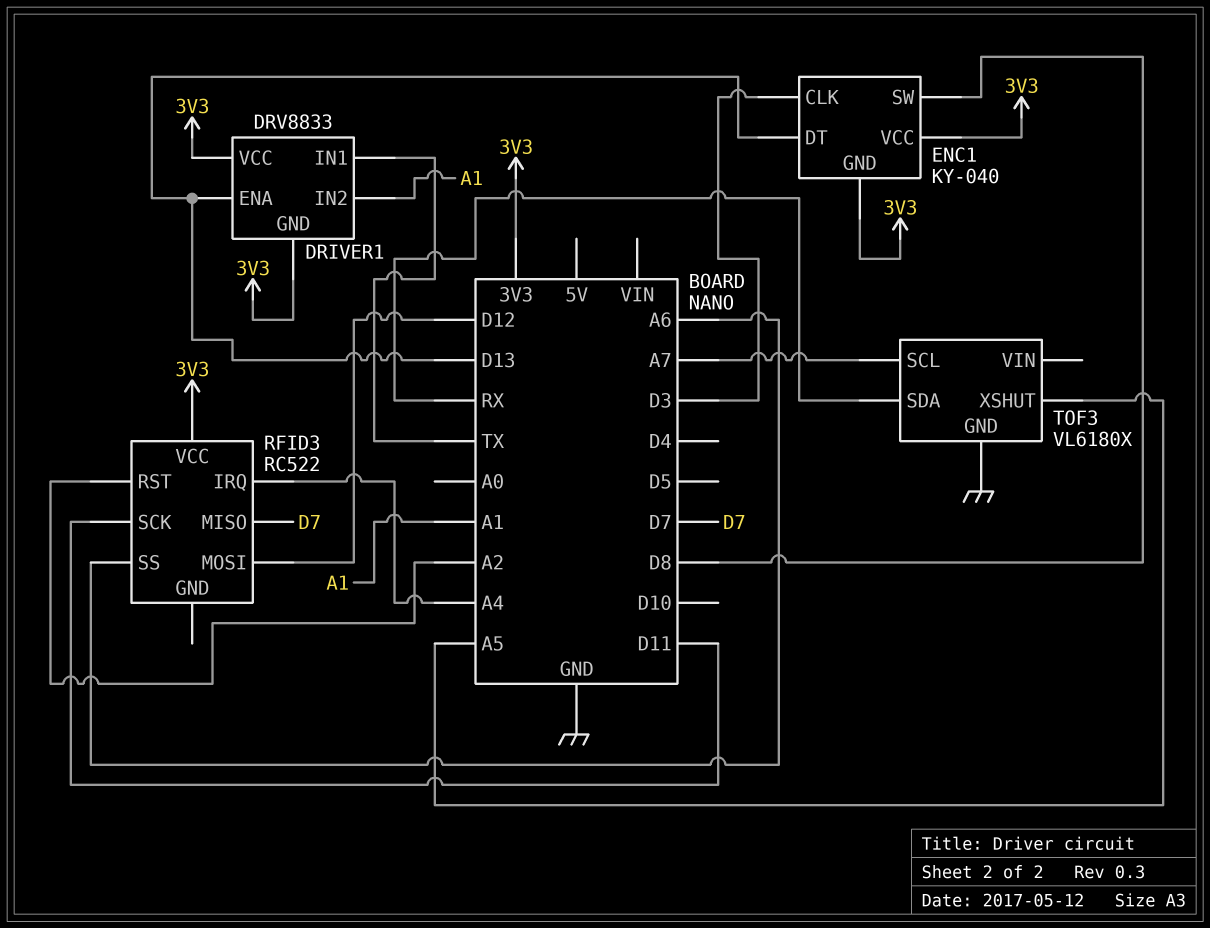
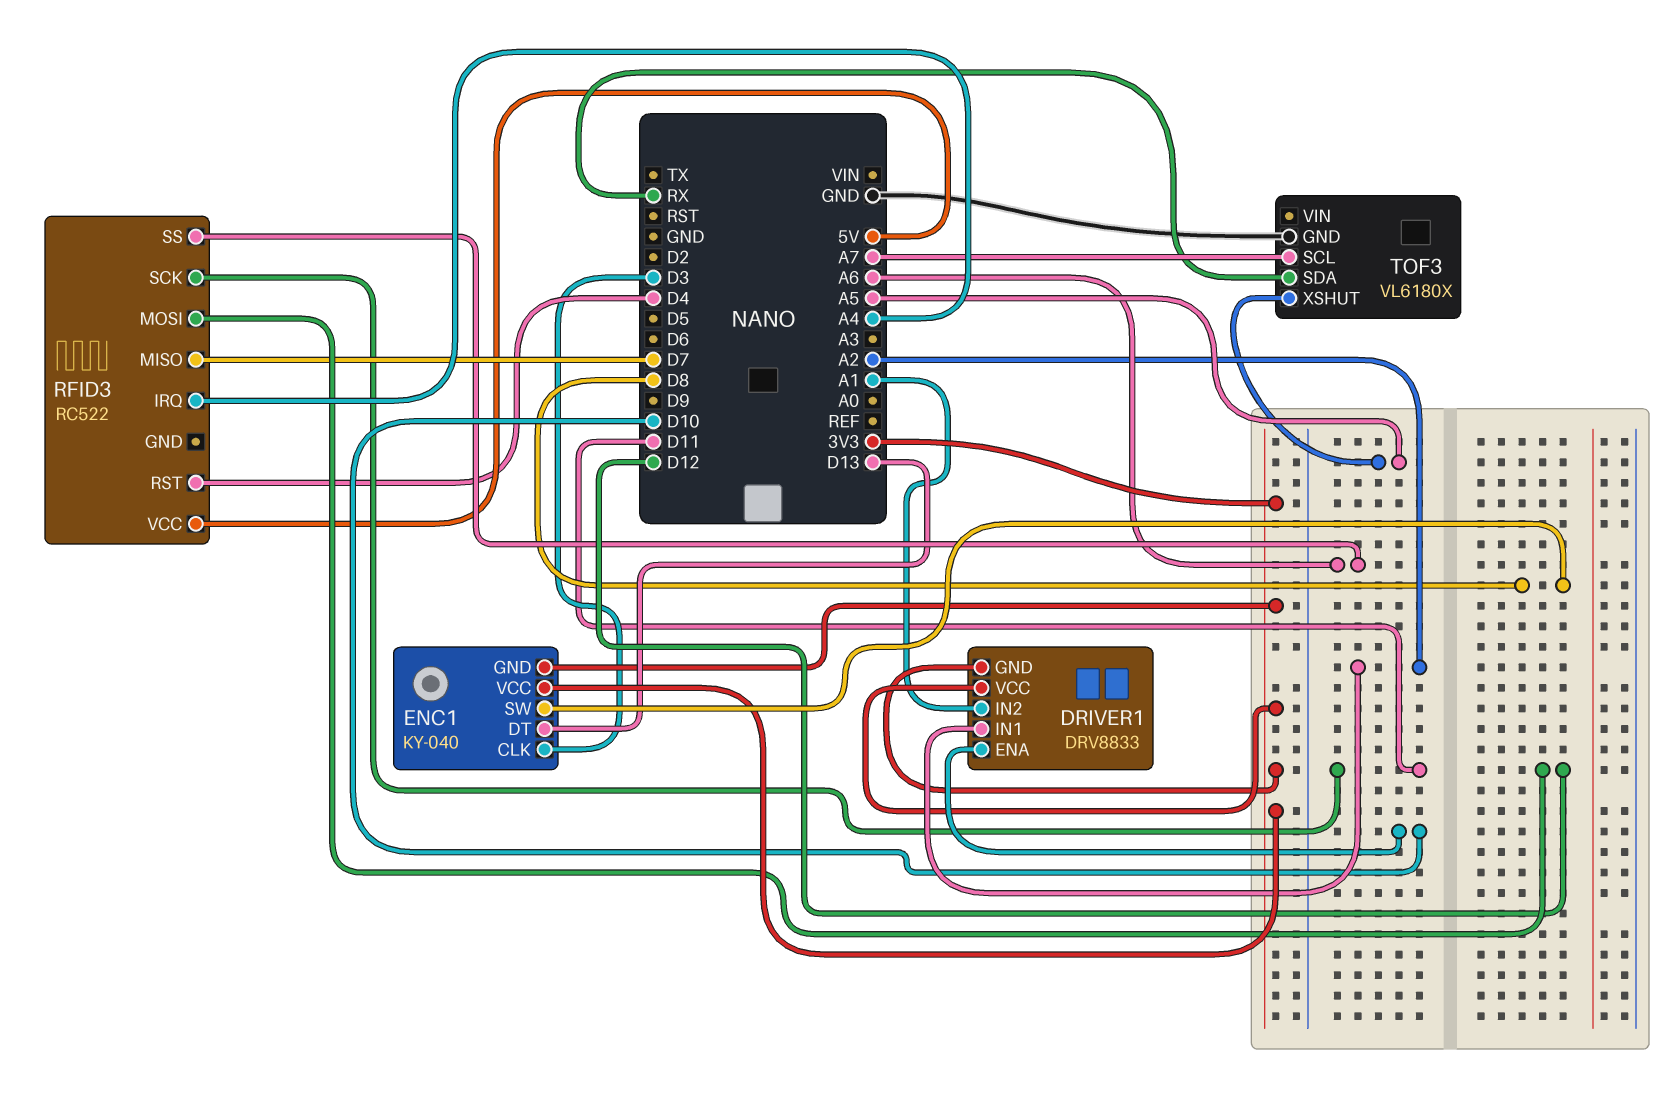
DRIVER1 pin ENA: D13 -> D10
DRIVER1 pin IN1: TX -> A2
RFID3 pin RST: A2 -> D4
RFID3 pin VCC: 3V3 -> 5V

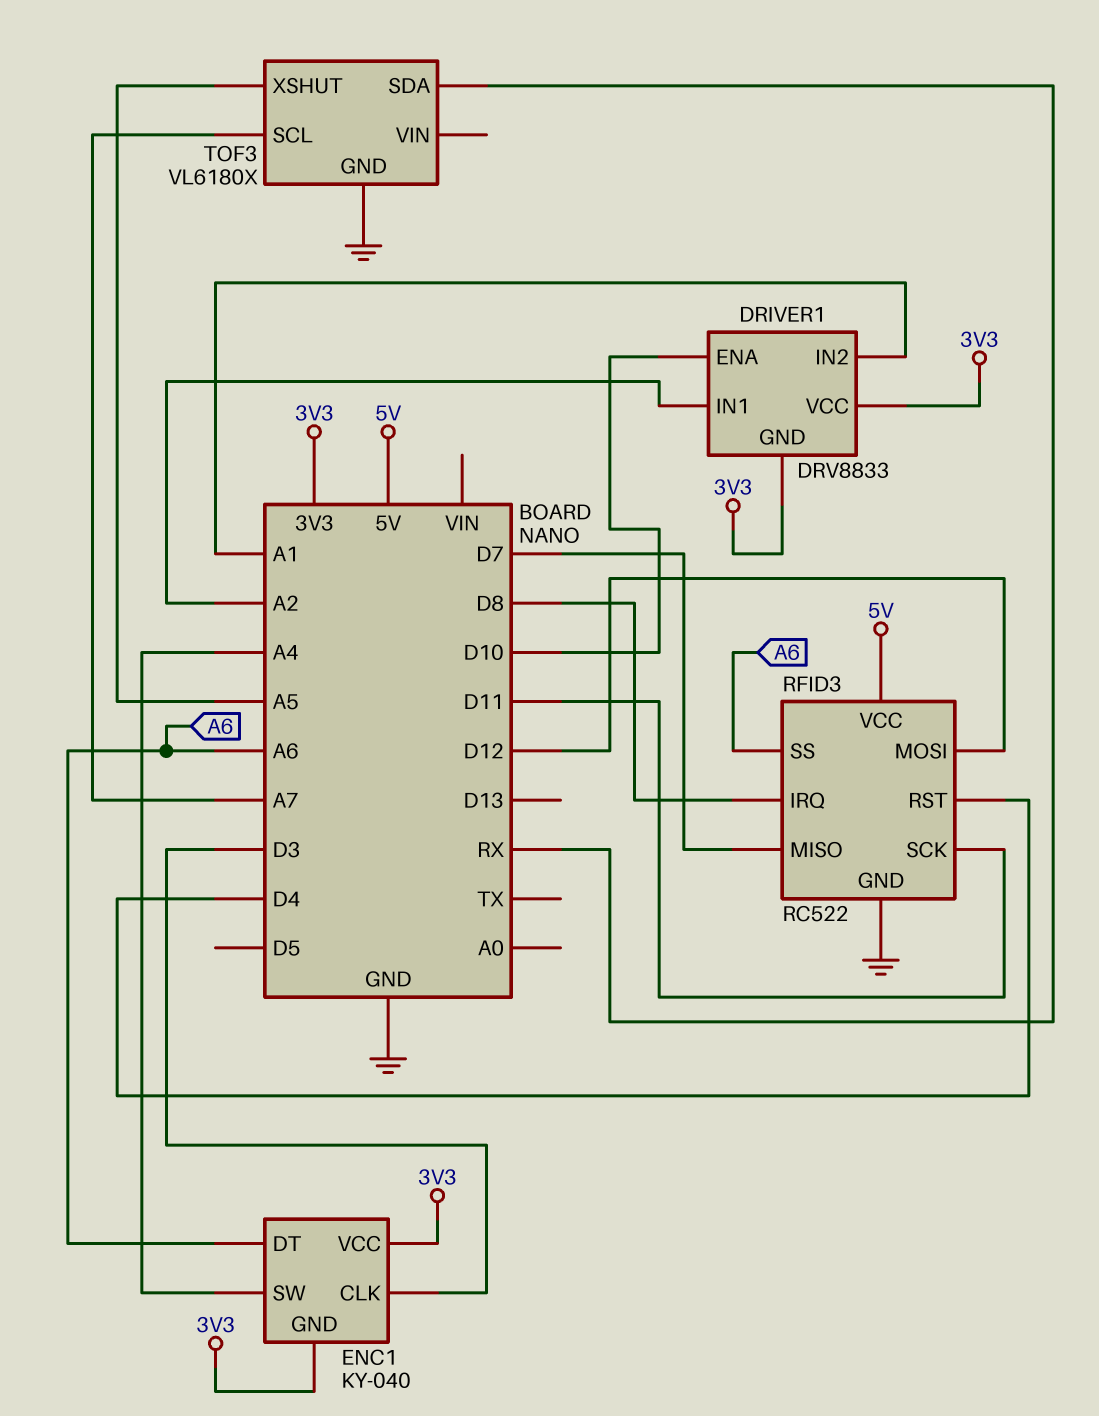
ENC1 pin DT: D13 -> A6
ENC1 pin SW: D8 -> A4
RFID3 pin GND: none -> GND
RFID3 pin IRQ: A4 -> D8

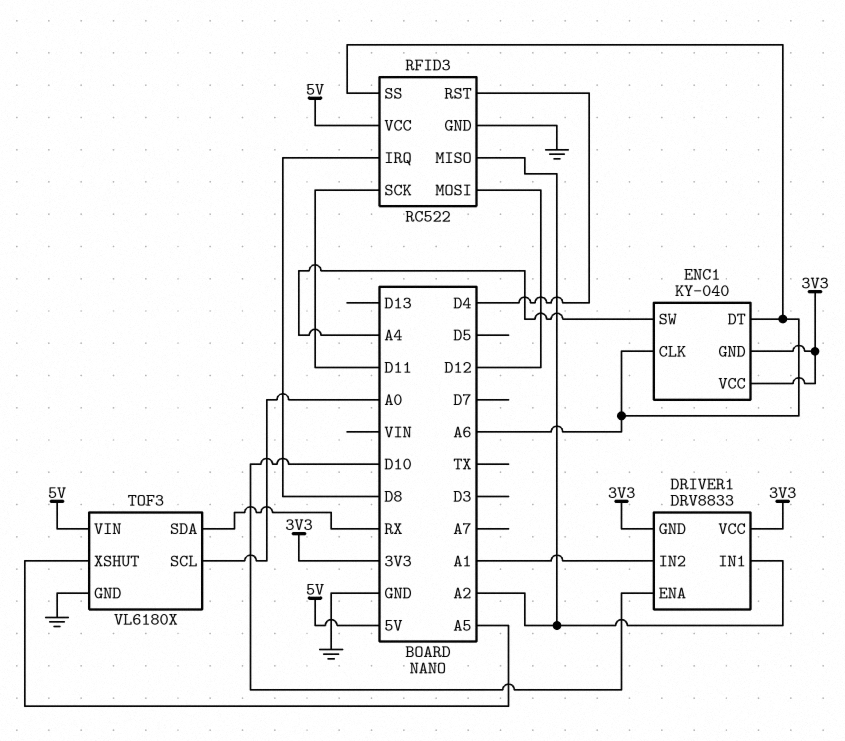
ENC1 pin CLK: D3 -> A6
RFID3 pin MISO: D7 -> A2
TOF3 pin SCL: A7 -> A0
TOF3 pin VIN: none -> 5V

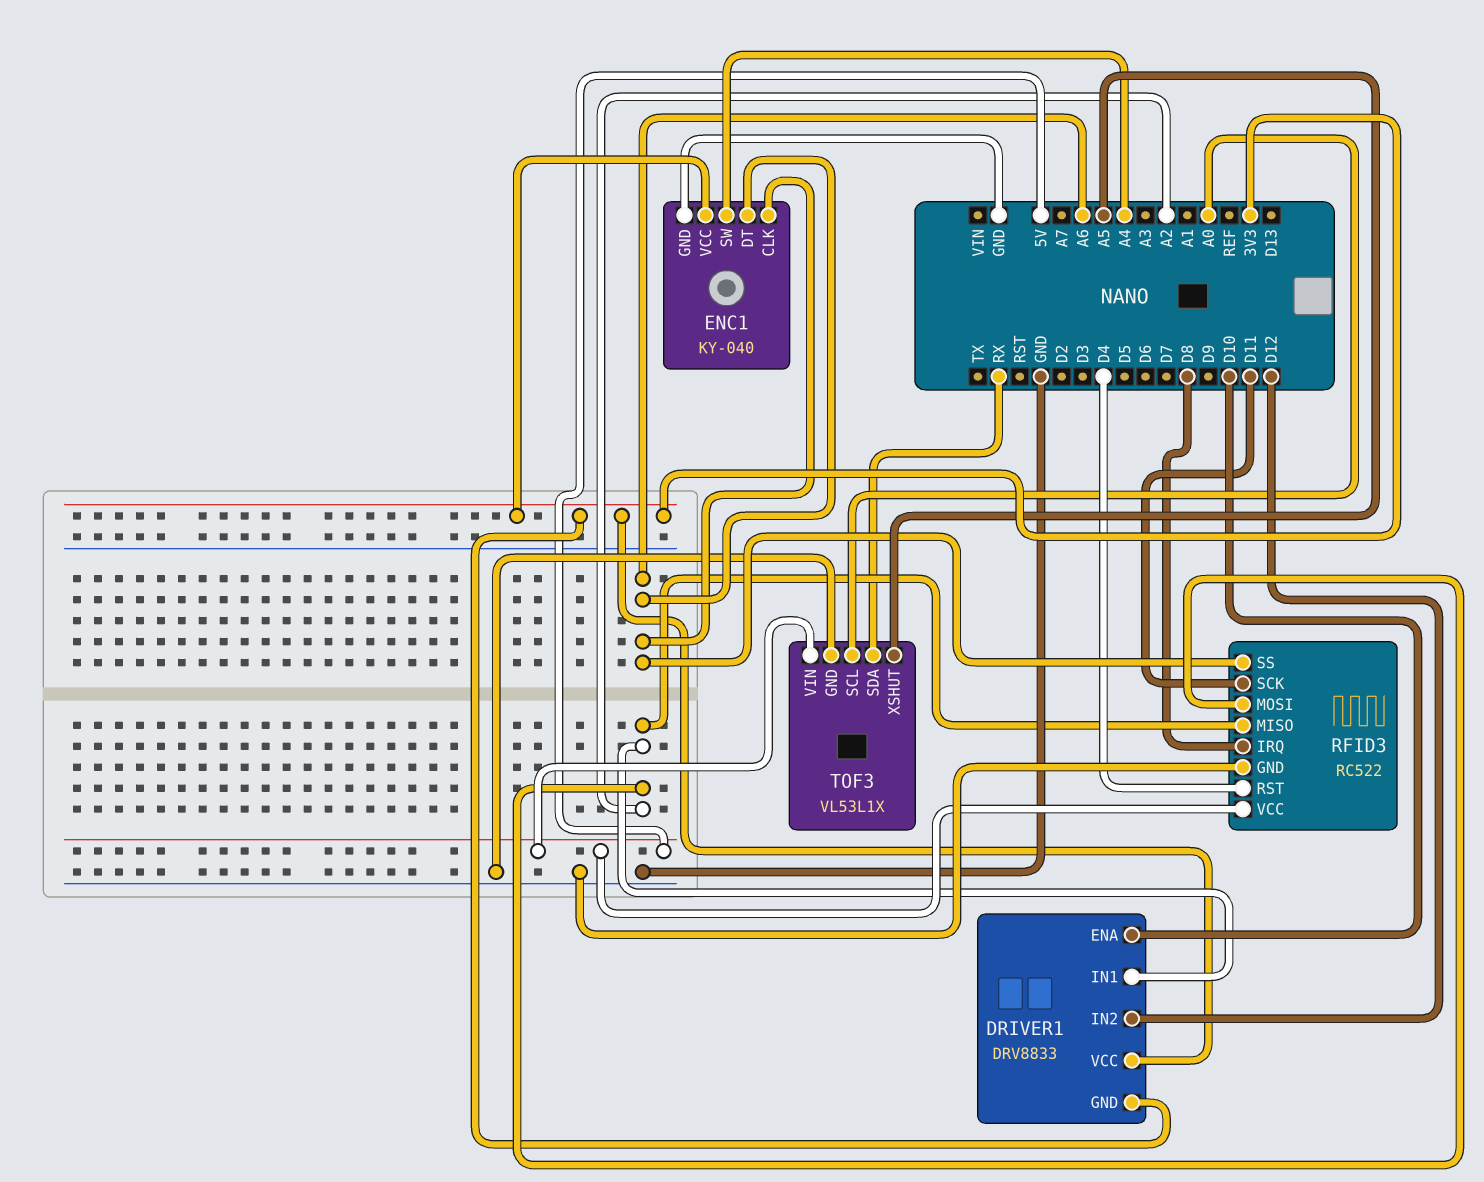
DRIVER1 pin IN2: A1 -> D12
ENC1 pin GND: 3V3 -> GND
RFID3 pin MOSI: D12 -> A2
TOF3: VL6180X -> VL53L1X

